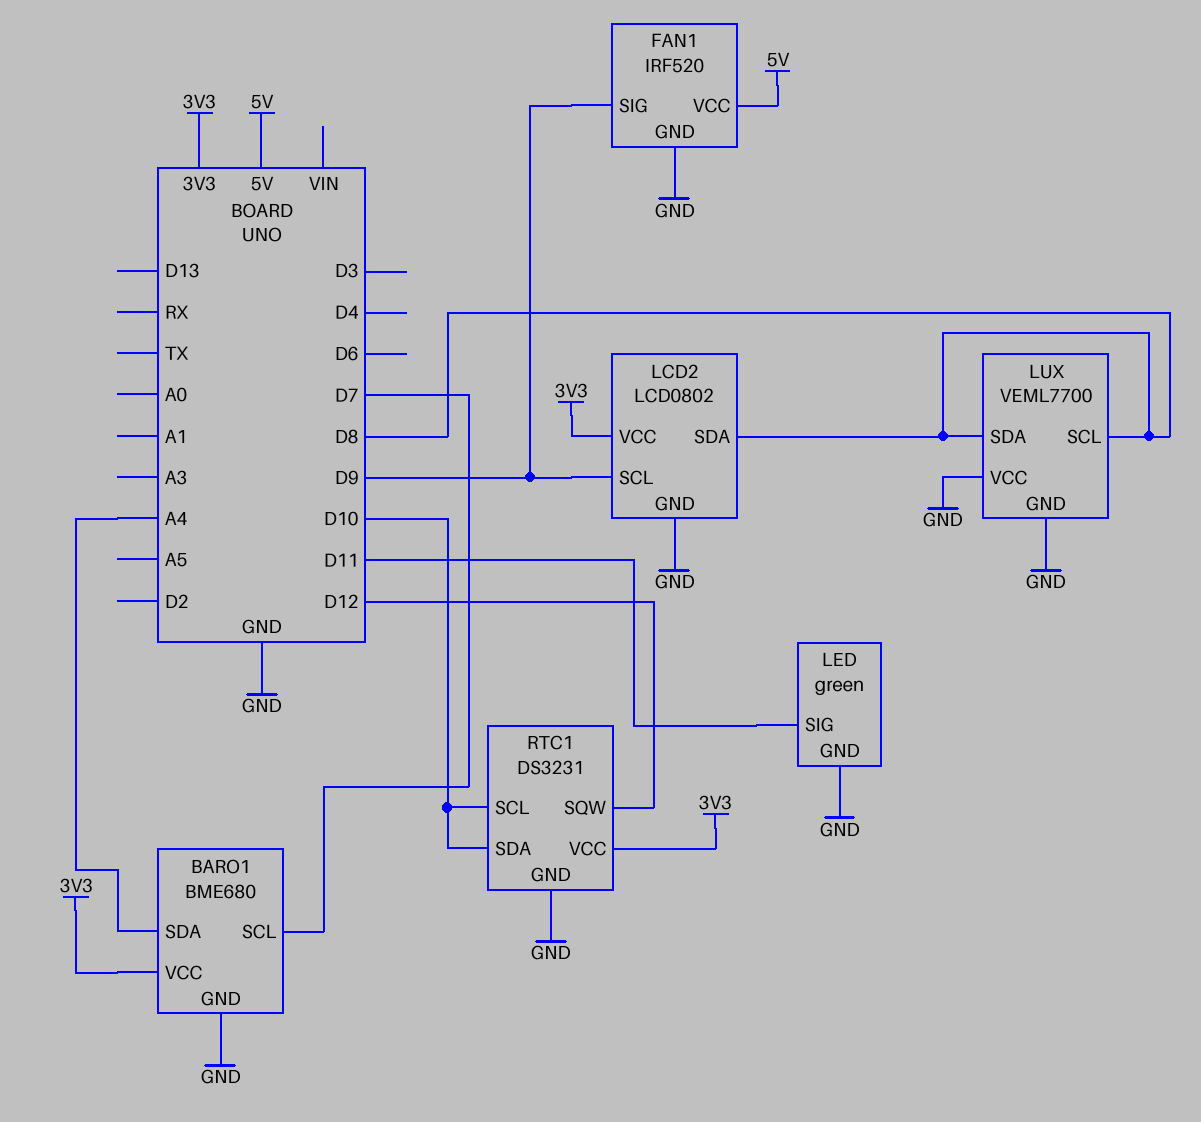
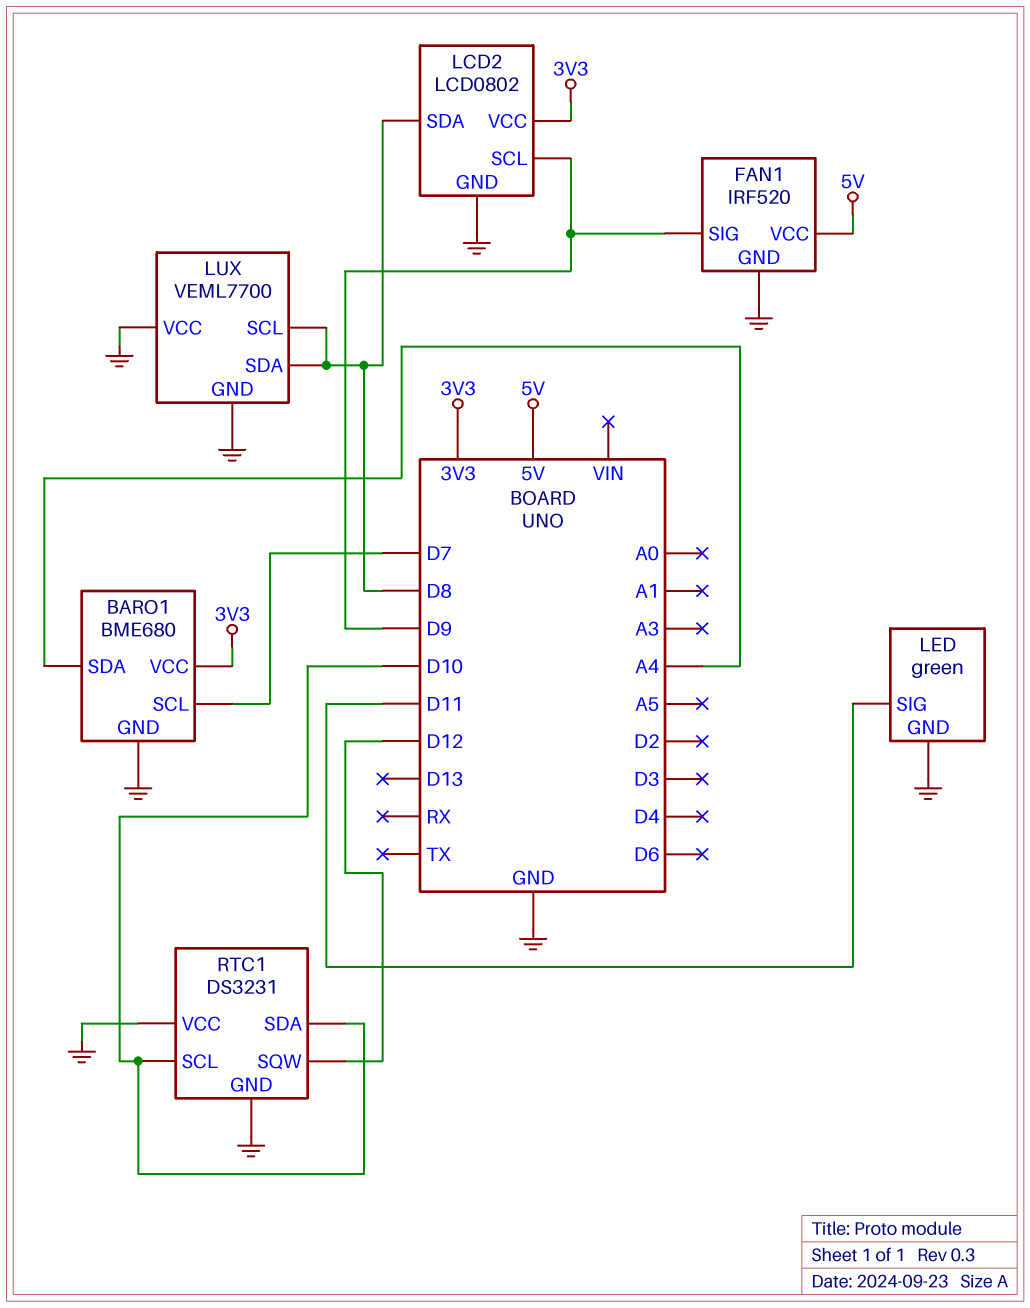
RTC1 pin VCC: 3V3 -> GND

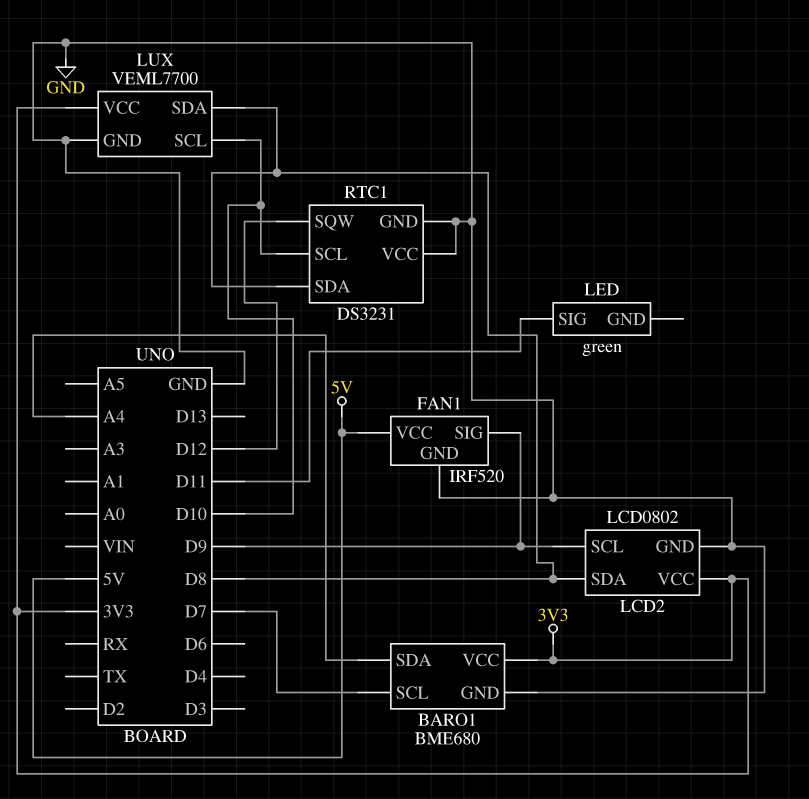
LED pin GND: GND -> none
LUX pin SCL: D8 -> D10
LUX pin VCC: GND -> 3V3
RTC1 pin SDA: D10 -> D8

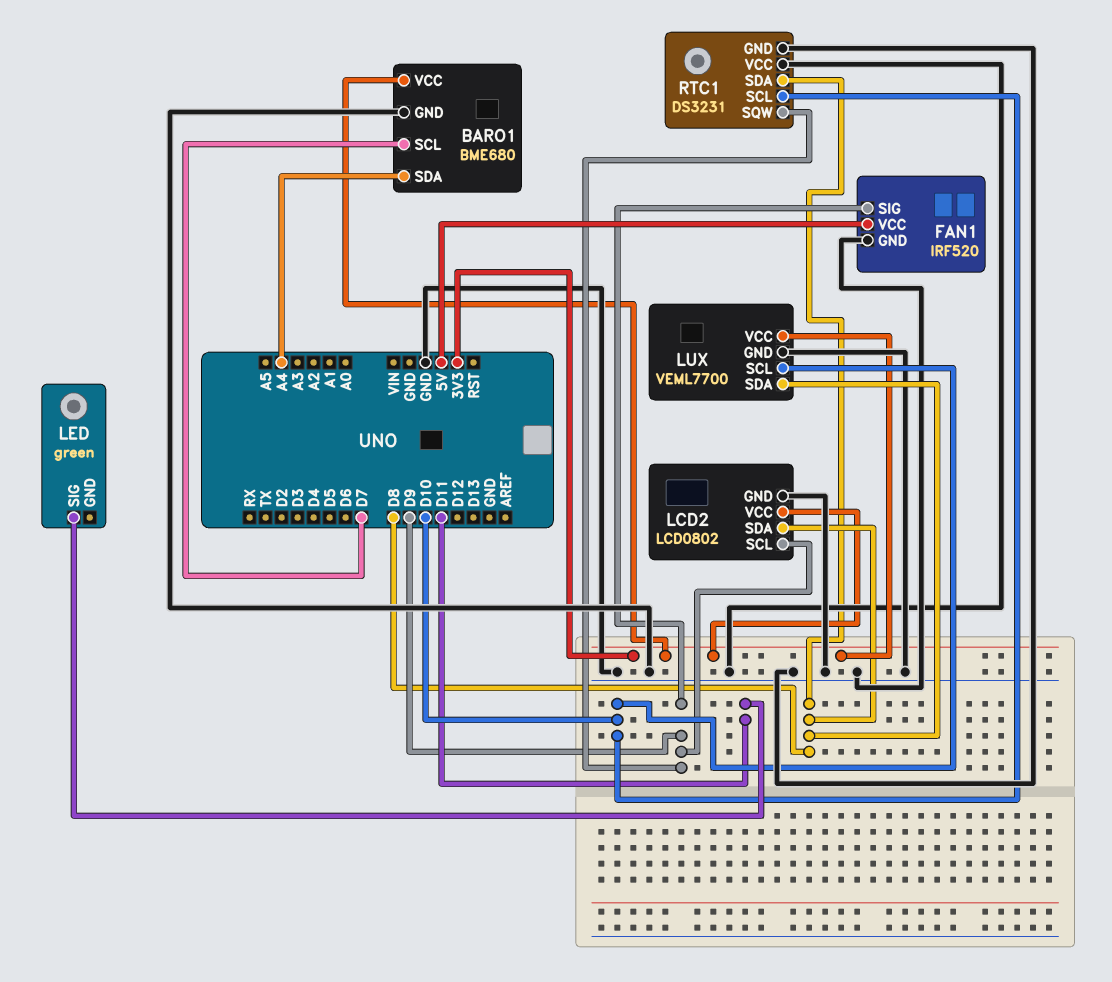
RTC1 pin SQW: D12 -> D9

